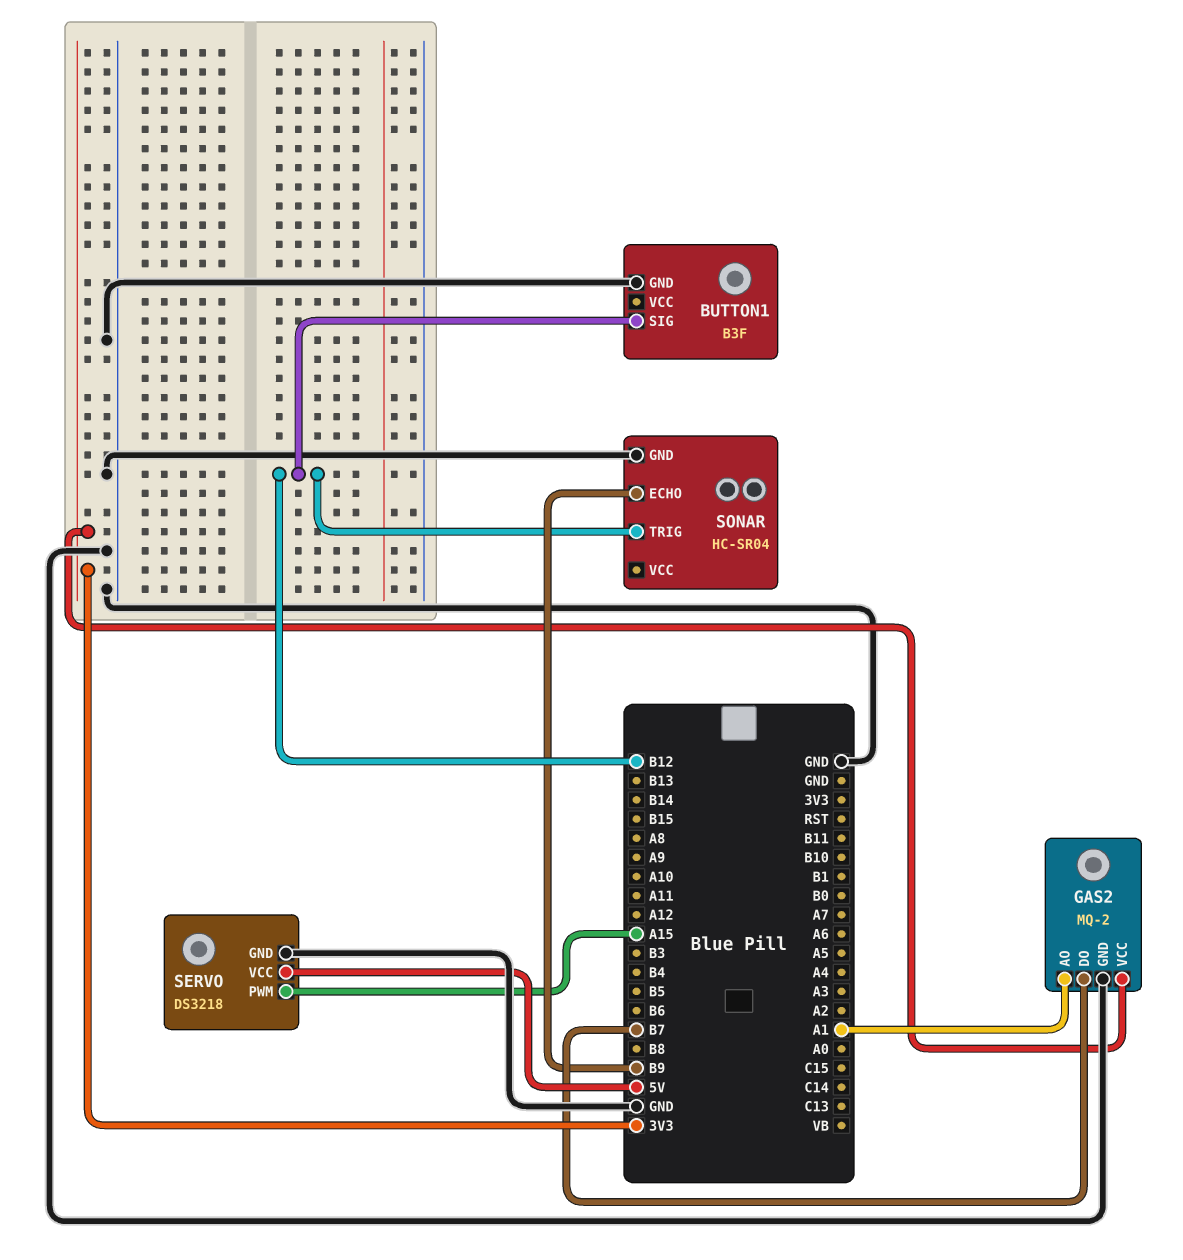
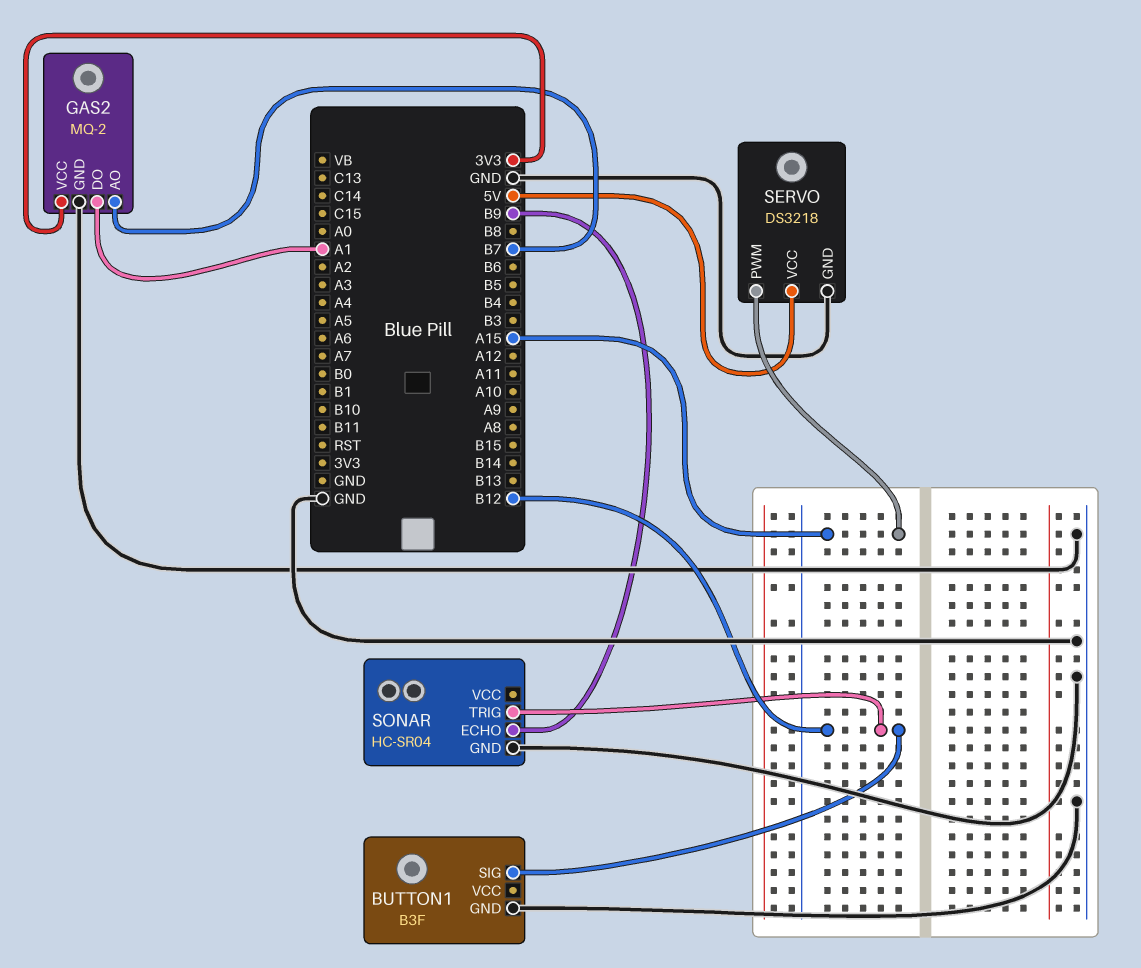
GAS2 pin AO: A1 -> B7
GAS2 pin DO: B7 -> A1

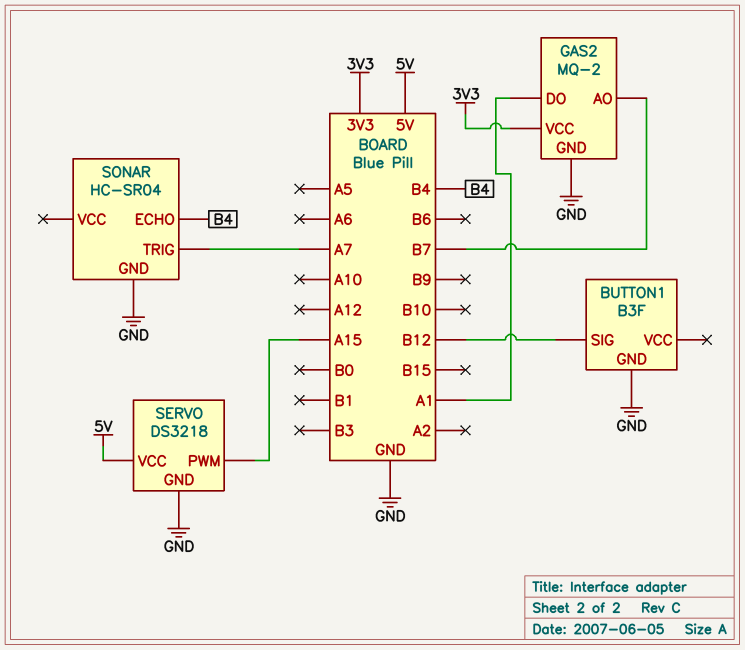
SONAR pin ECHO: B9 -> B4
SONAR pin TRIG: B12 -> A7

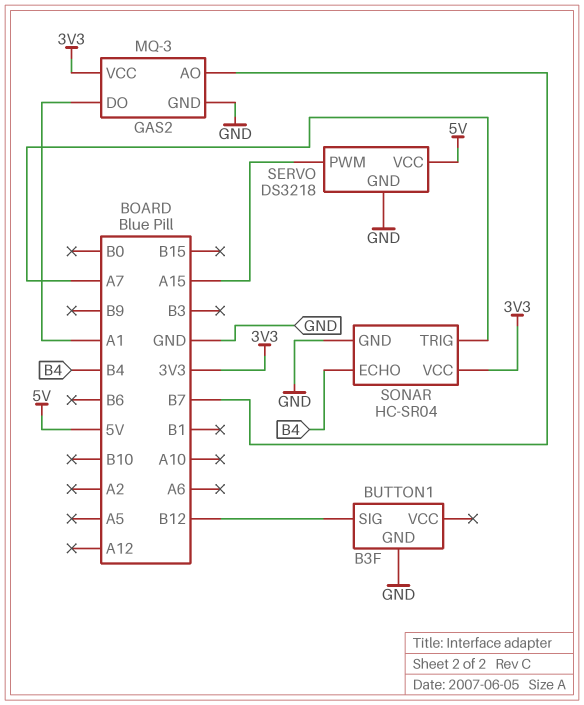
GAS2: MQ-2 -> MQ-3
SONAR pin VCC: none -> 3V3

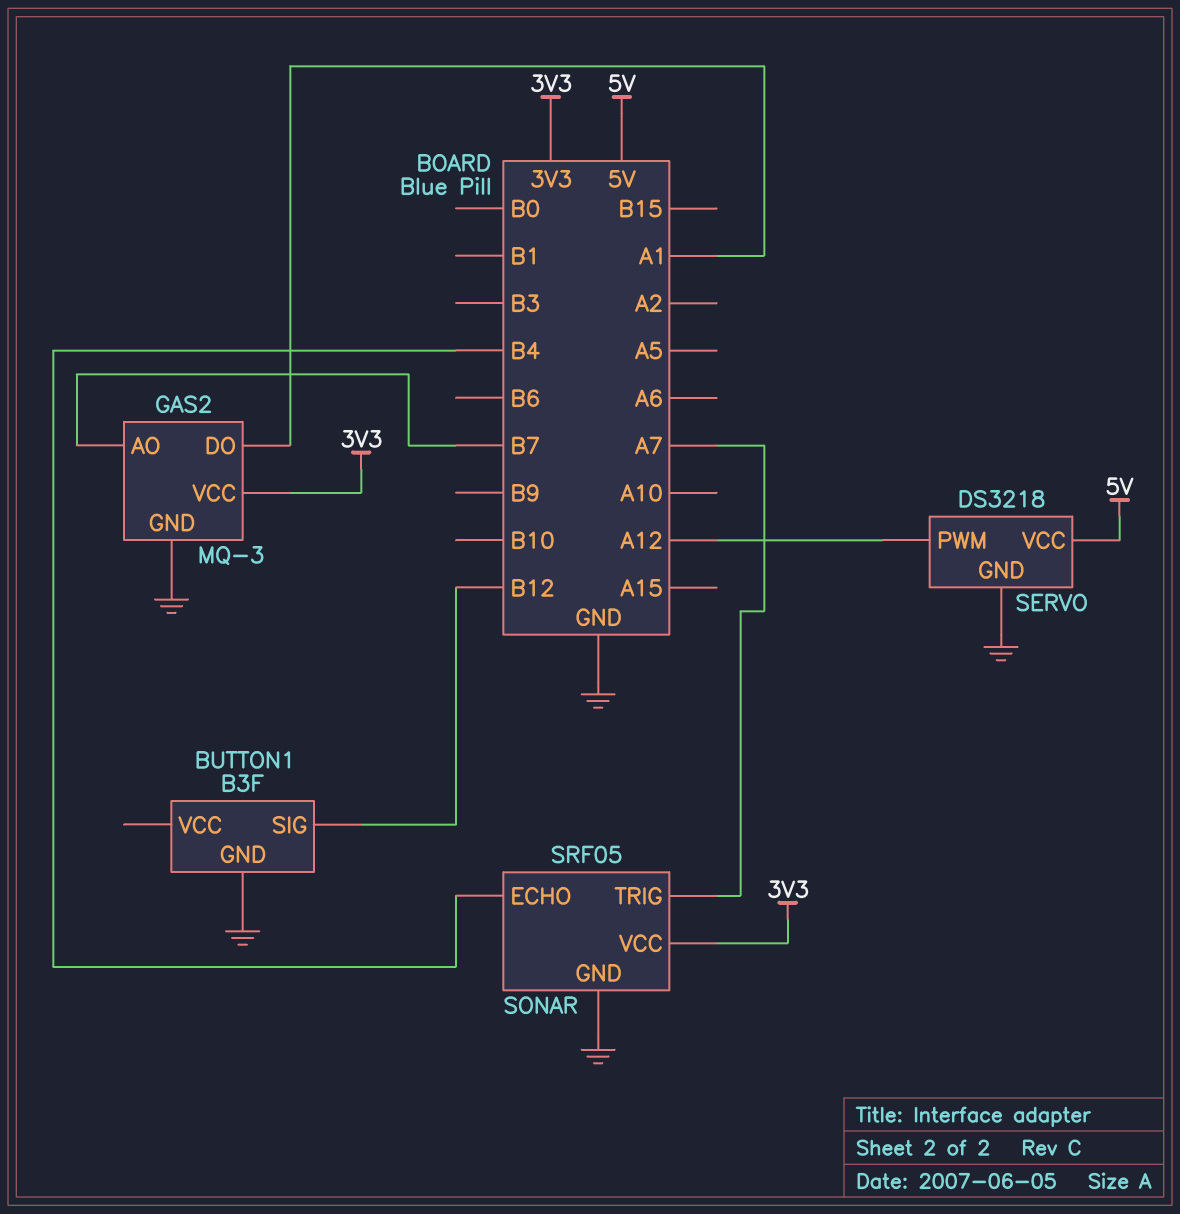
SERVO pin PWM: A15 -> A12
SONAR: HC-SR04 -> SRF05

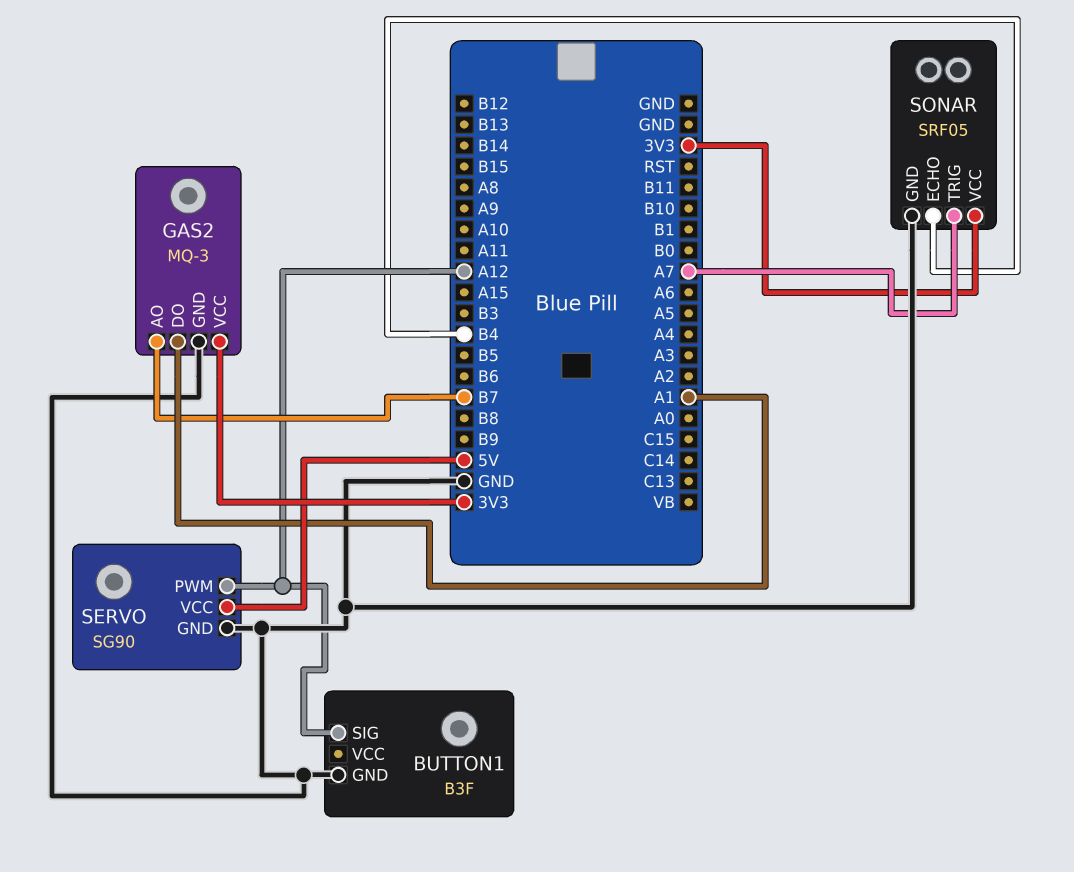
BUTTON1 pin SIG: B12 -> A12
SERVO: DS3218 -> SG90

